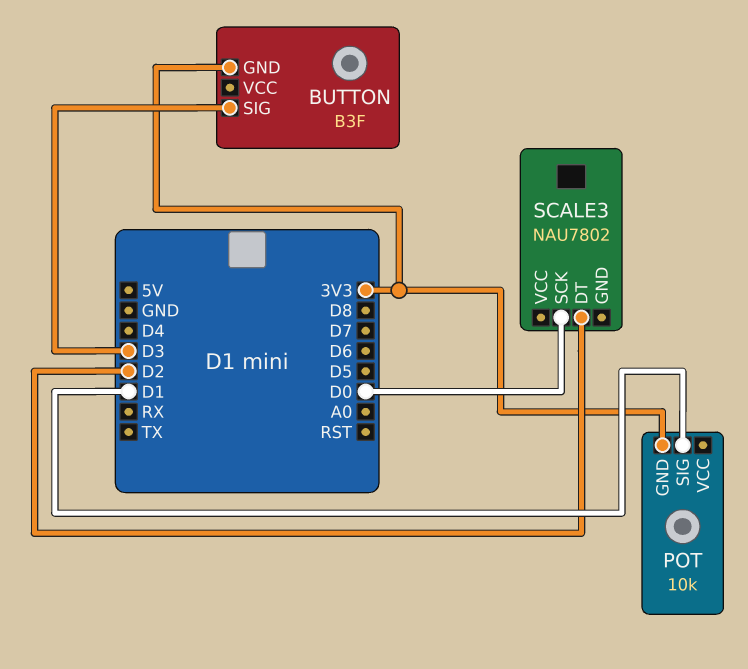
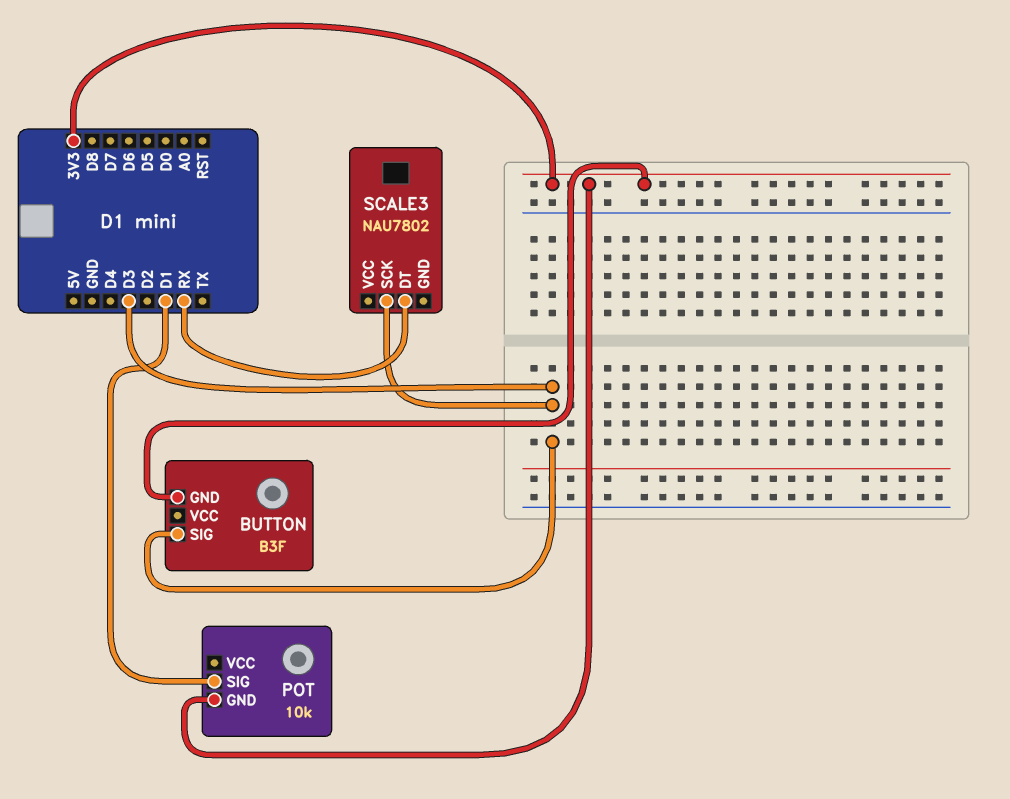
SCALE3 pin DT: D2 -> RX
SCALE3 pin SCK: D0 -> D3

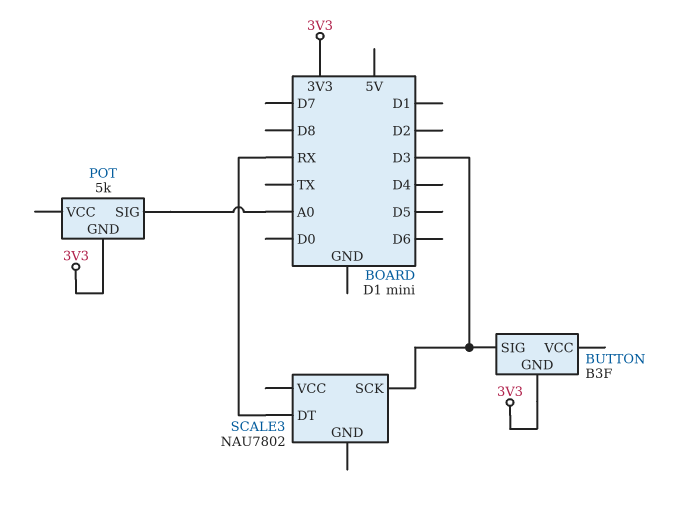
POT: 10k -> 5k
POT pin SIG: D1 -> A0

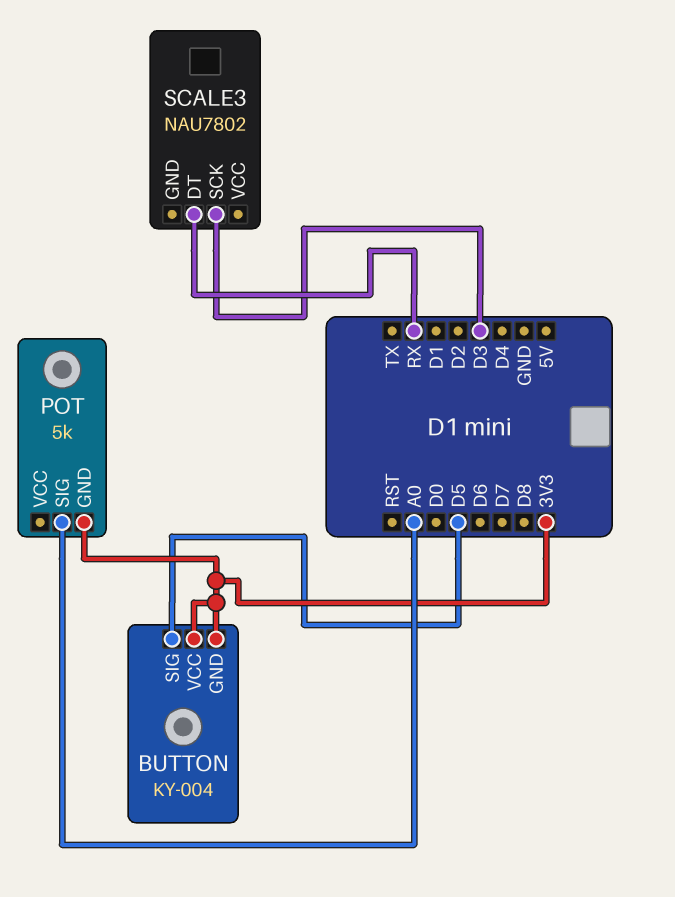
BUTTON: B3F -> KY-004
BUTTON pin SIG: D3 -> D5
BUTTON pin VCC: none -> 3V3

